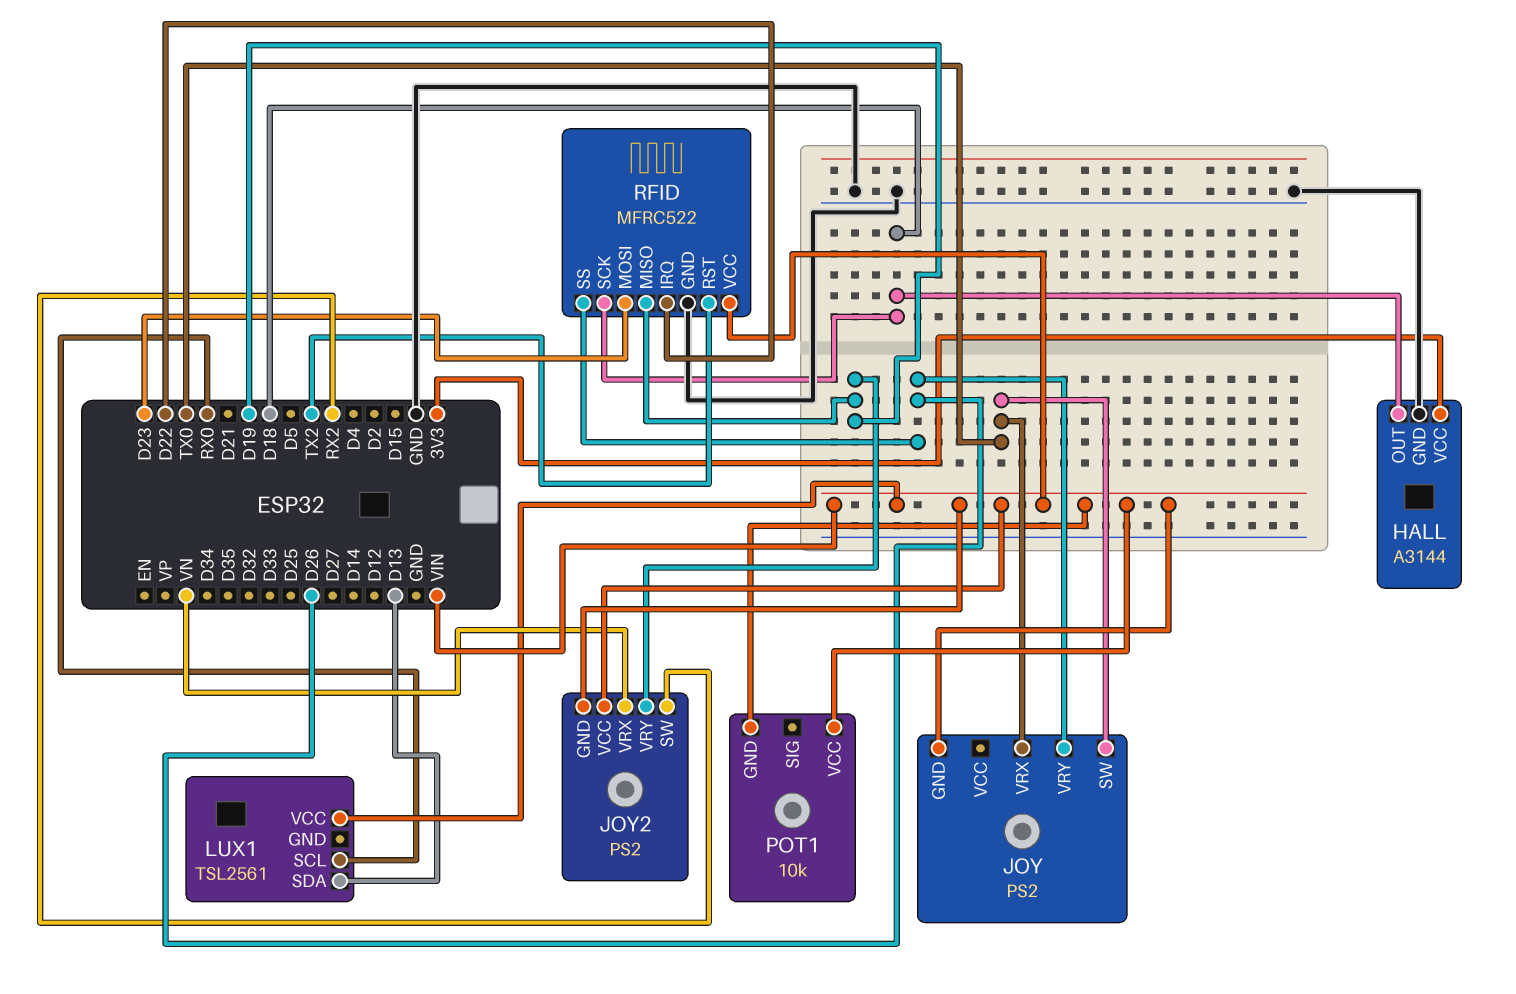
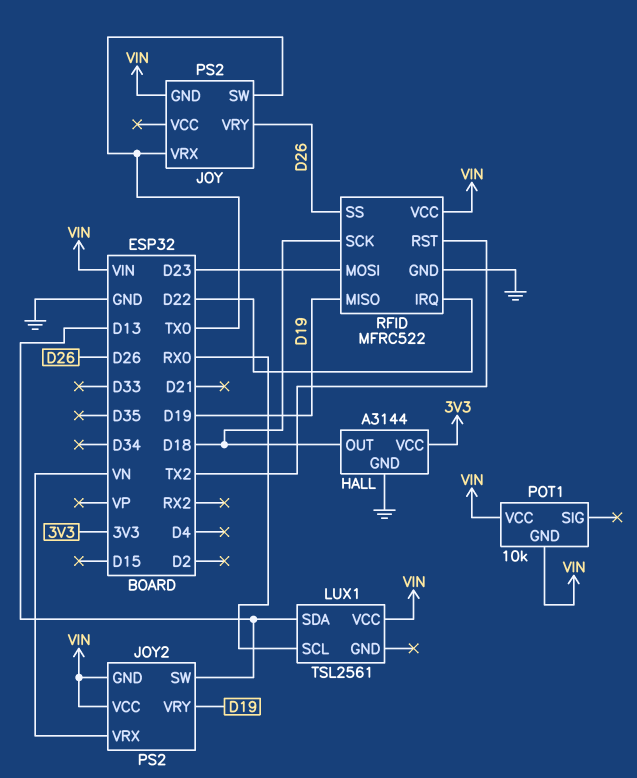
JOY2 pin SW: RX2 -> D13

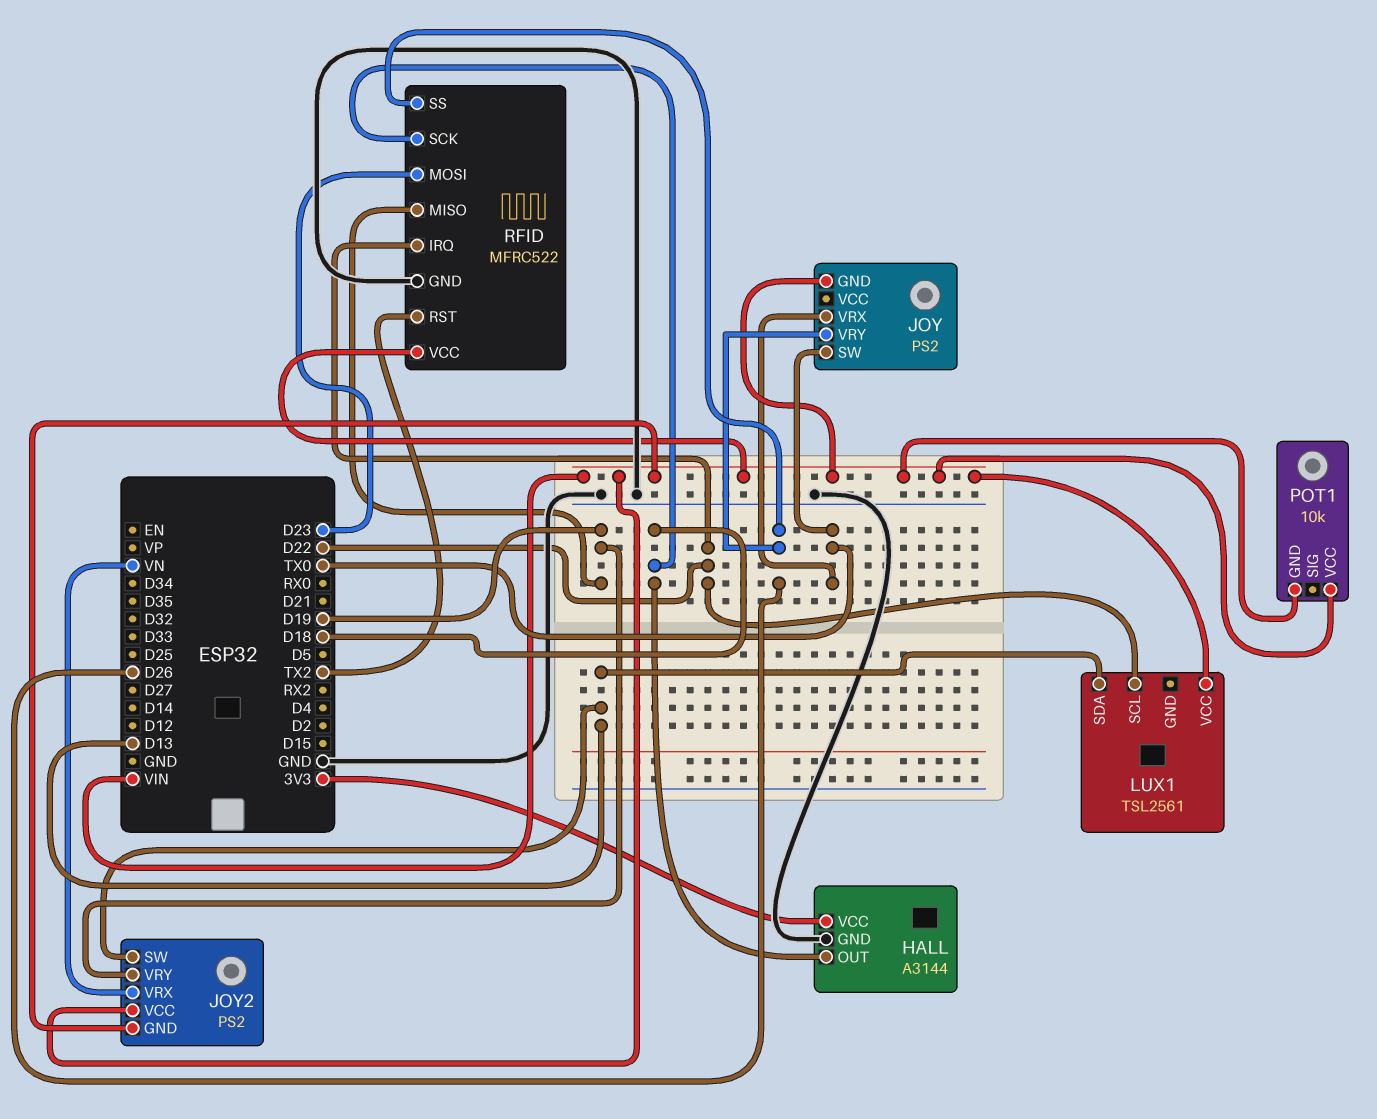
LUX1 pin SCL: RX0 -> D22

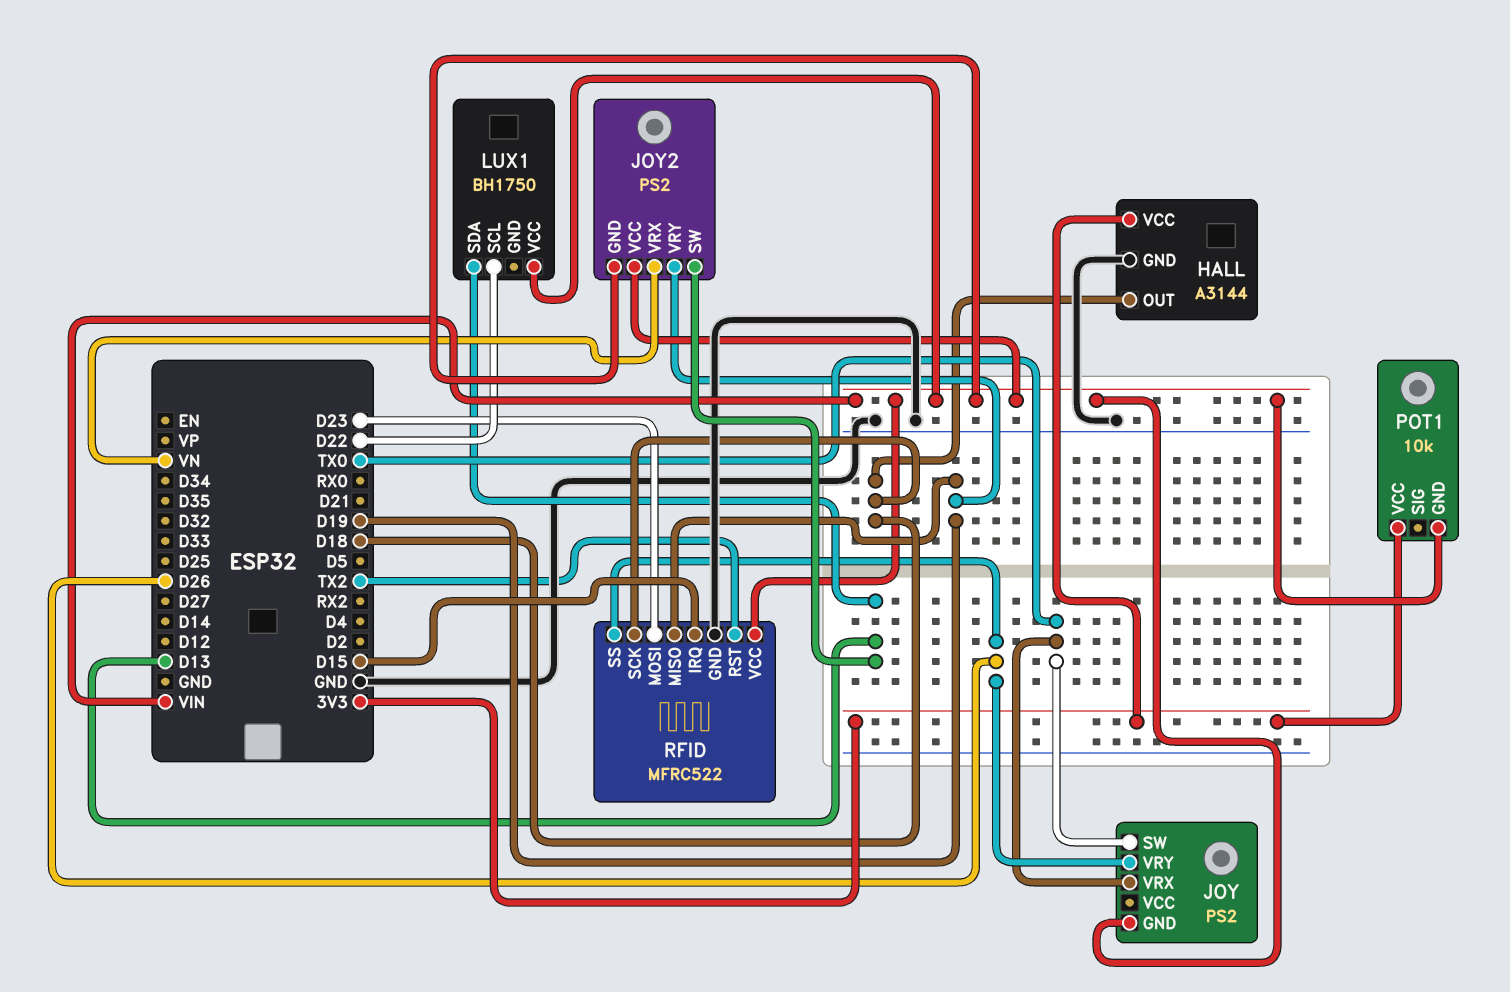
LUX1: TSL2561 -> BH1750
POT1 pin VCC: VIN -> 3V3
RFID pin IRQ: D22 -> D15

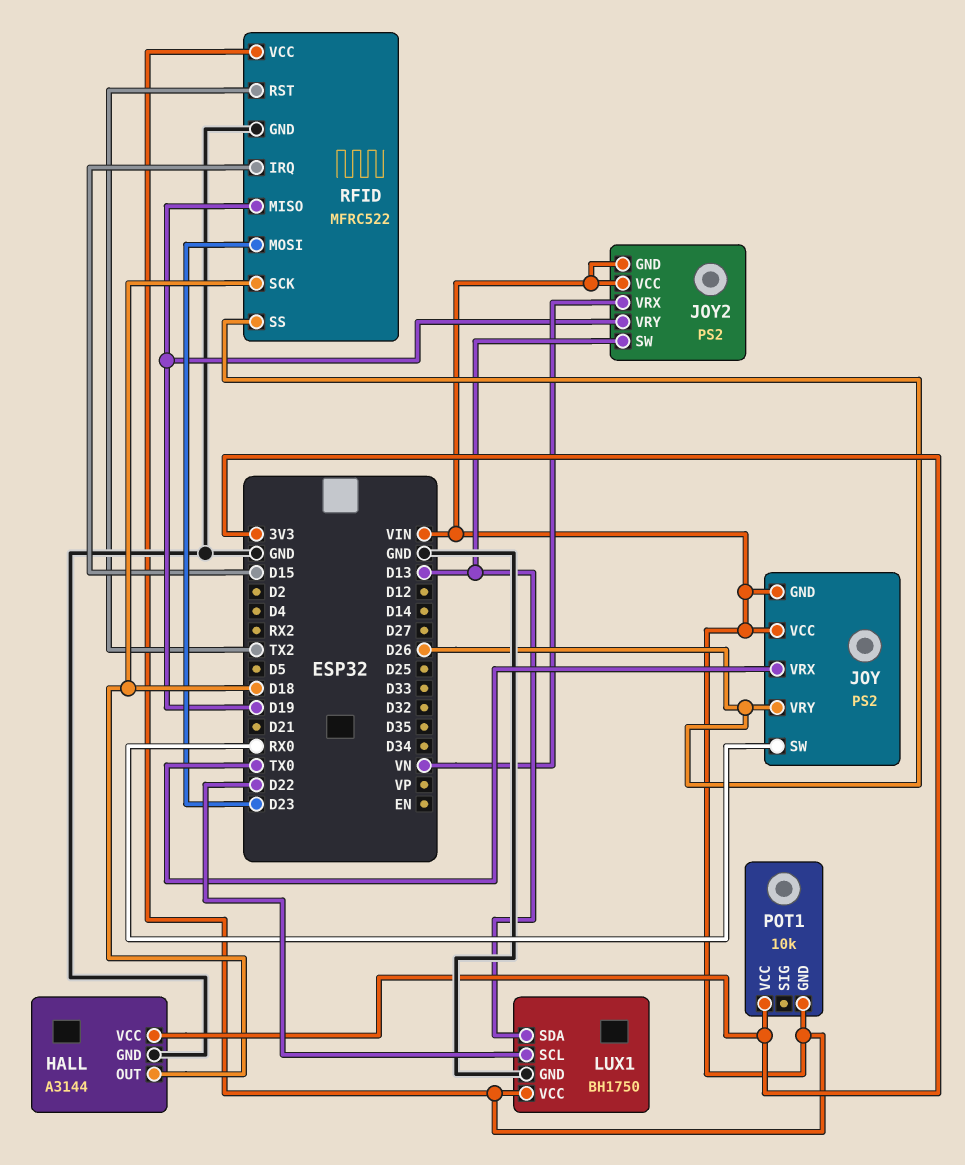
JOY pin SW: TX0 -> RX0
JOY pin VCC: none -> VIN
LUX1 pin GND: none -> GND

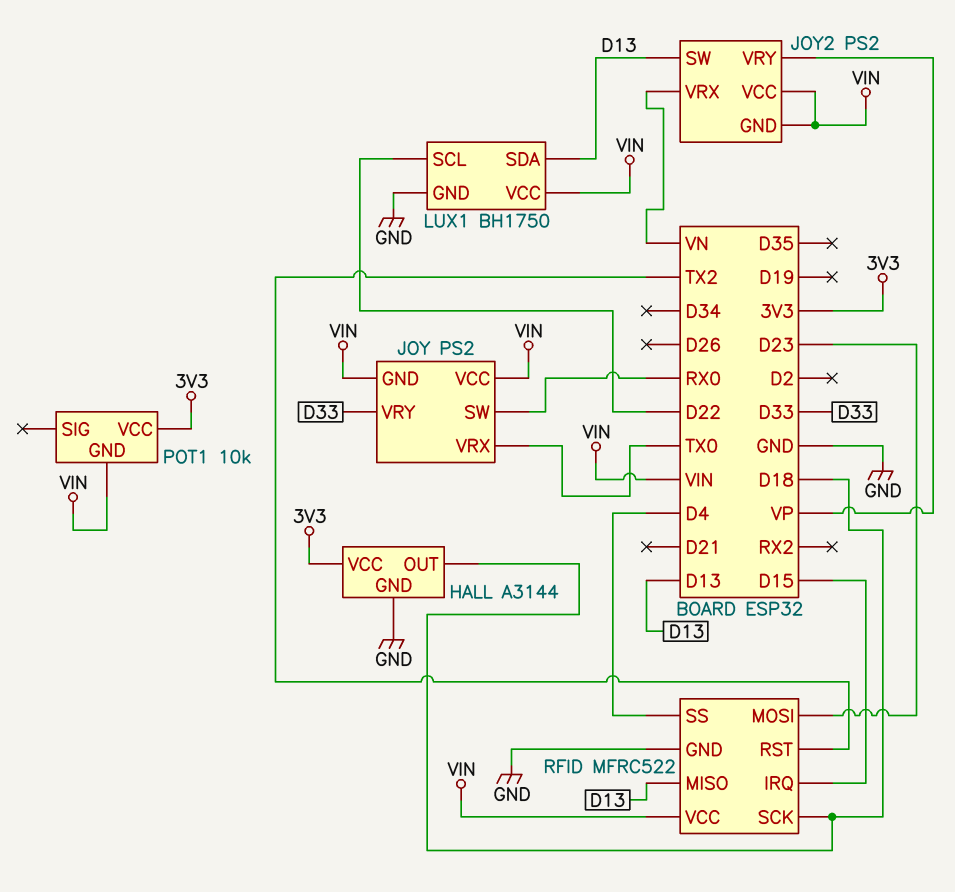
JOY pin VRY: D26 -> D33
JOY2 pin VRY: D19 -> VP
RFID pin MISO: D19 -> D13
RFID pin SS: D26 -> D4

